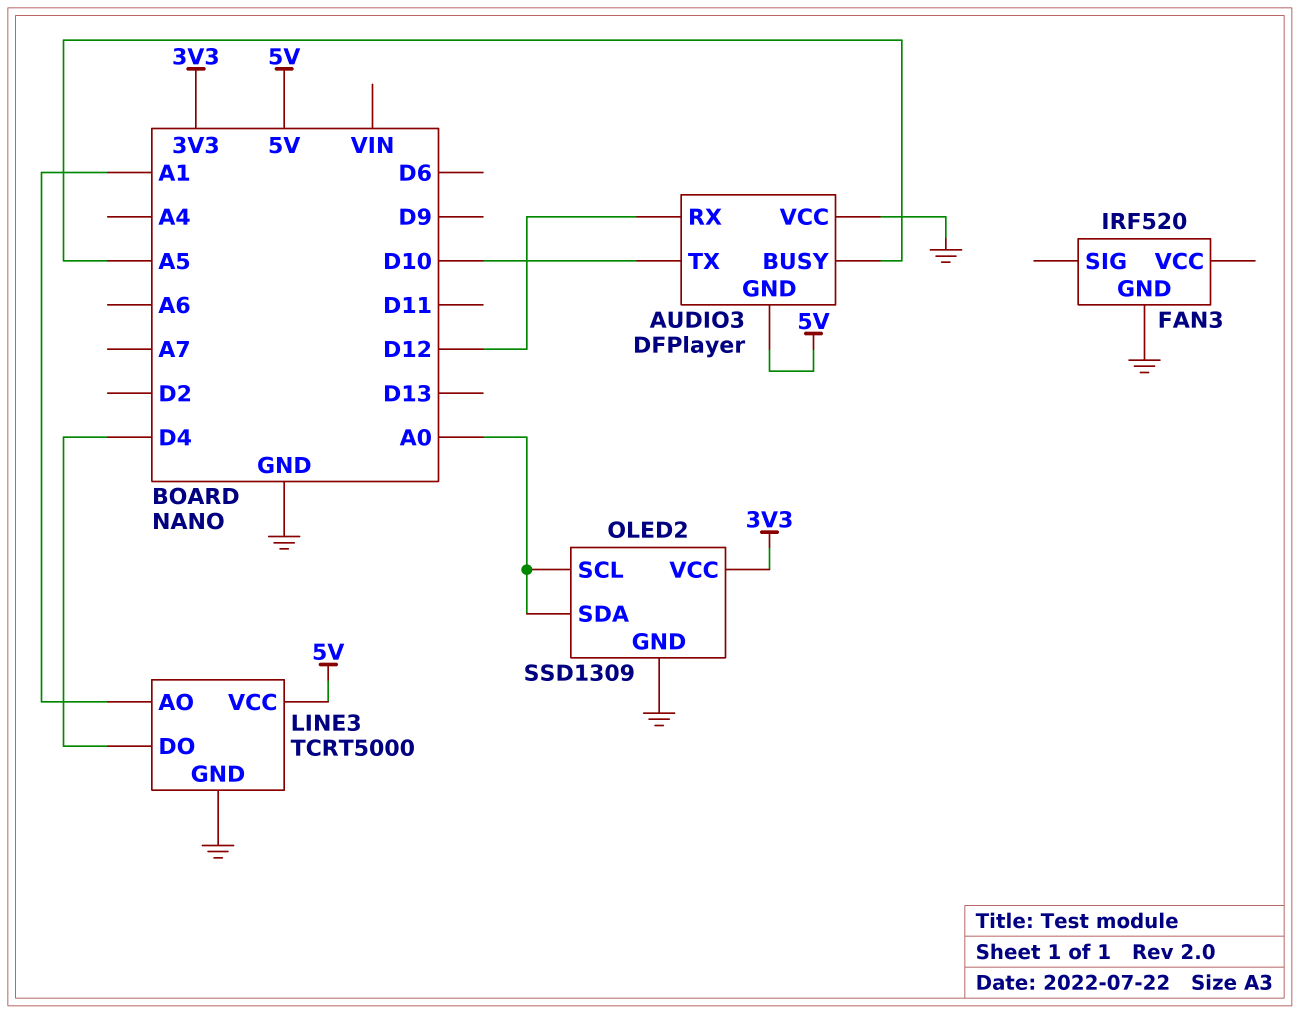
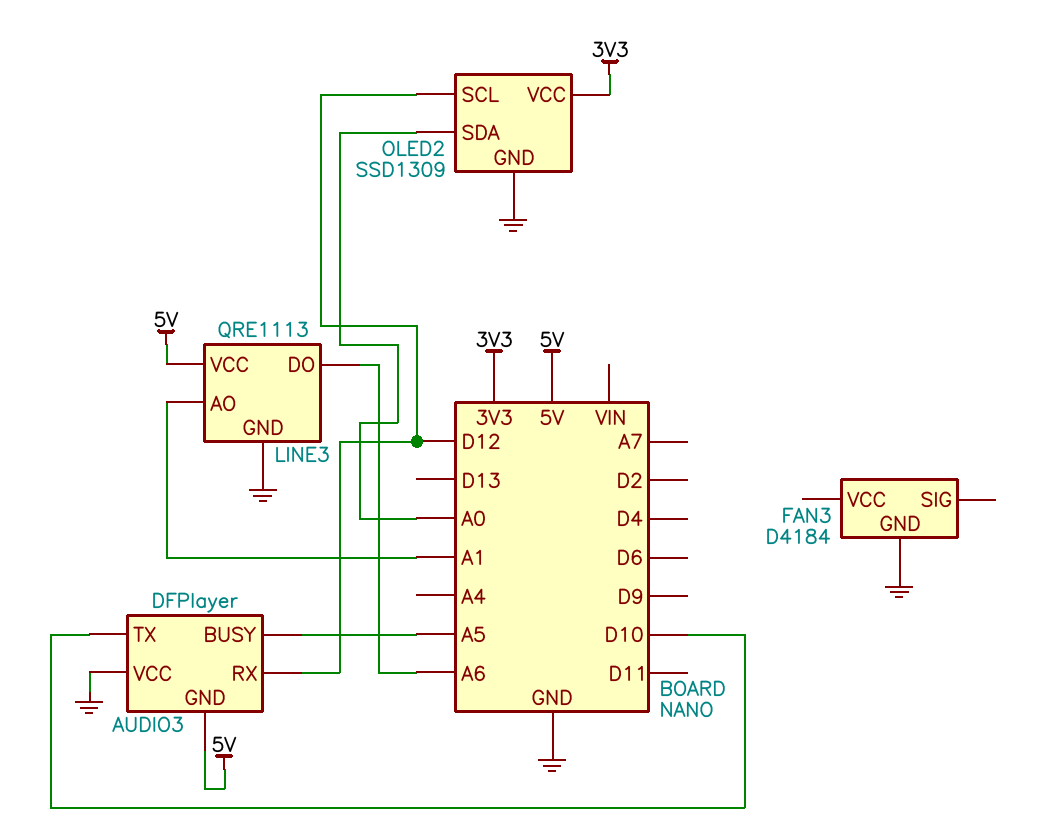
FAN3: IRF520 -> D4184
LINE3: TCRT5000 -> QRE1113
LINE3 pin DO: D4 -> A6
OLED2 pin SCL: A0 -> D12

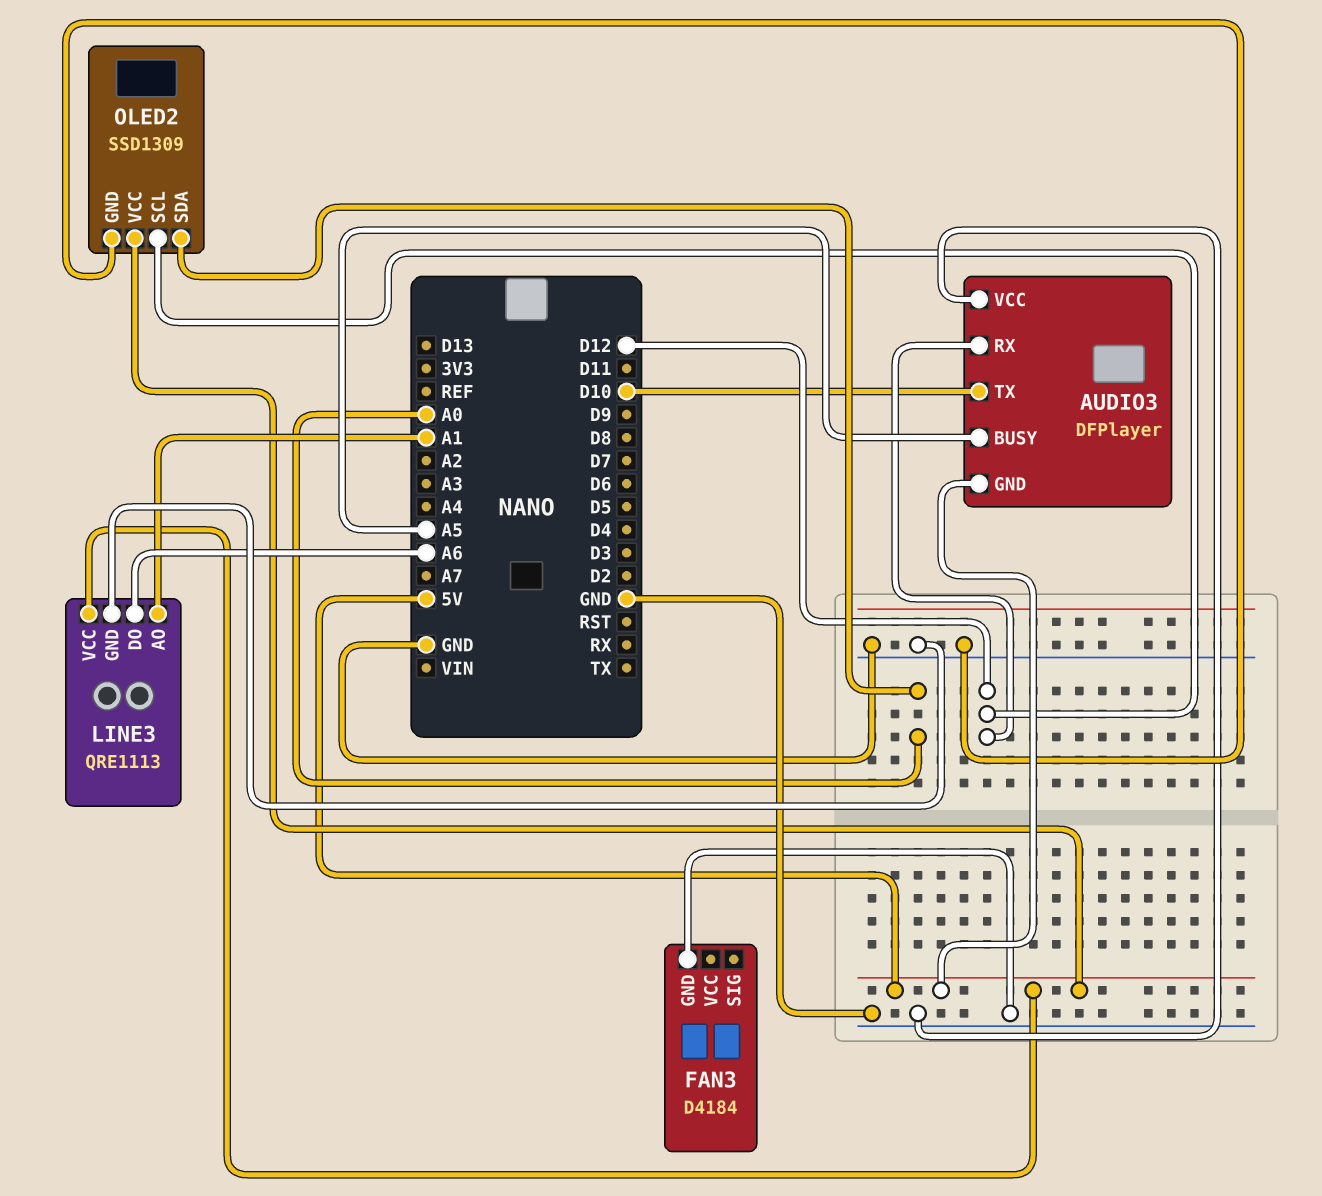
OLED2 pin VCC: 3V3 -> 5V

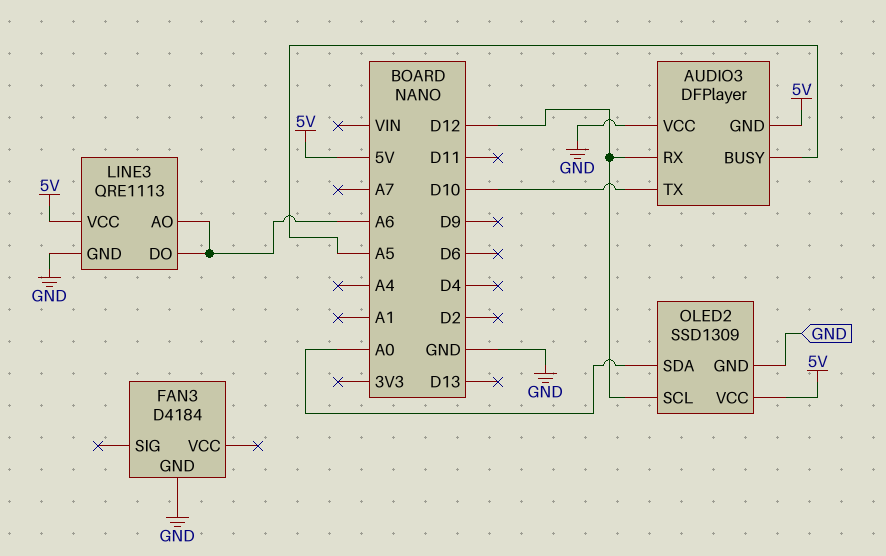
LINE3 pin AO: A1 -> A6

